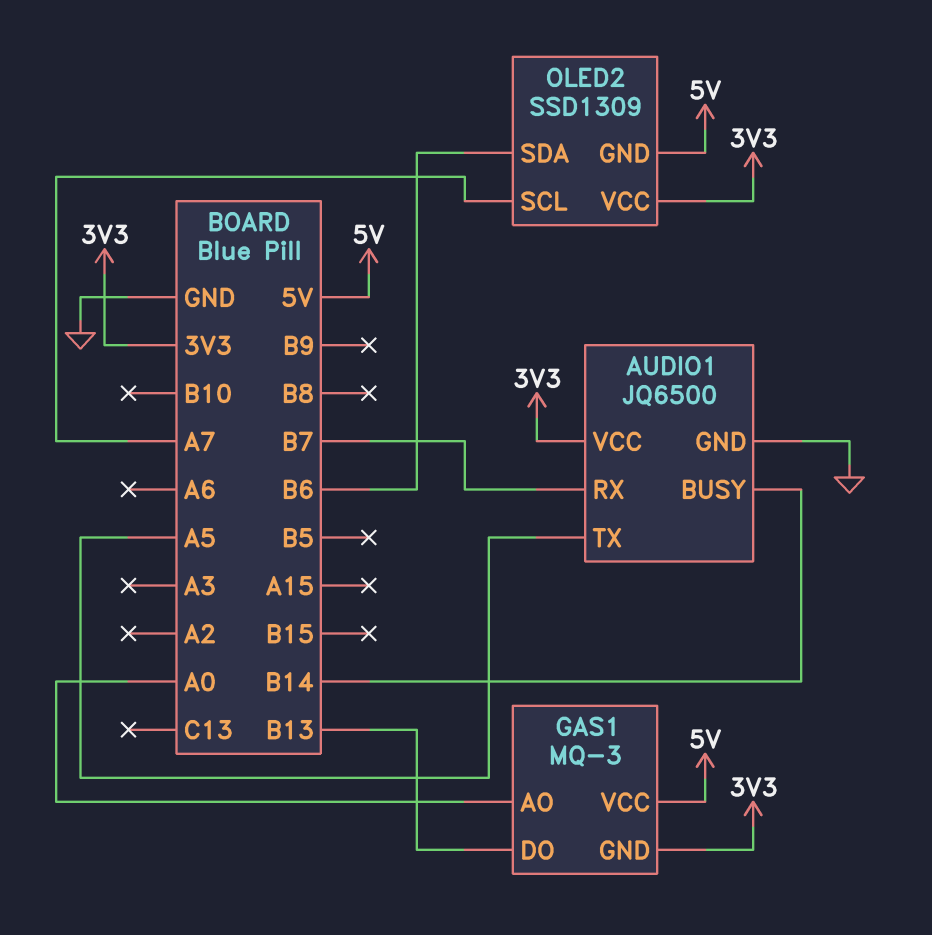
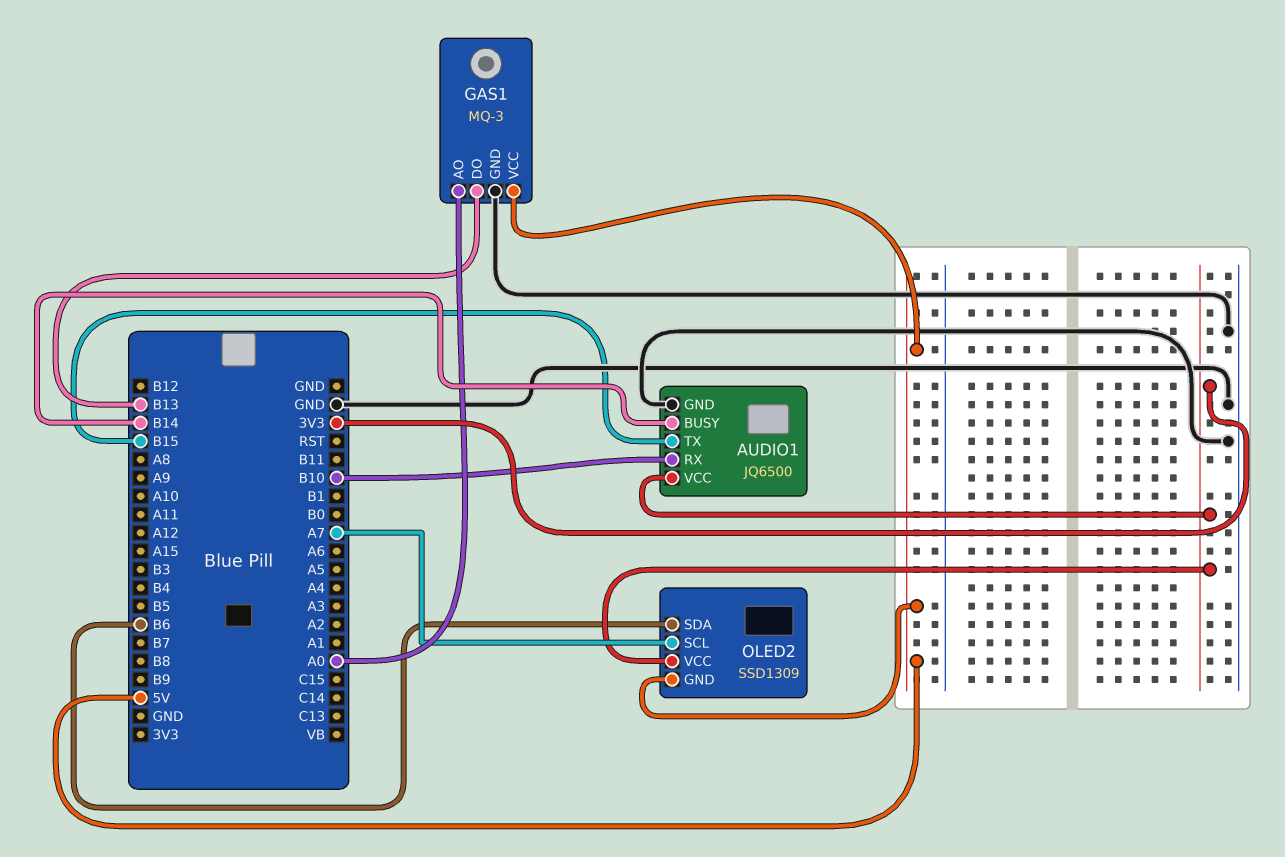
AUDIO1 pin RX: B7 -> B10
AUDIO1 pin TX: A5 -> B15
GAS1 pin GND: 3V3 -> GND

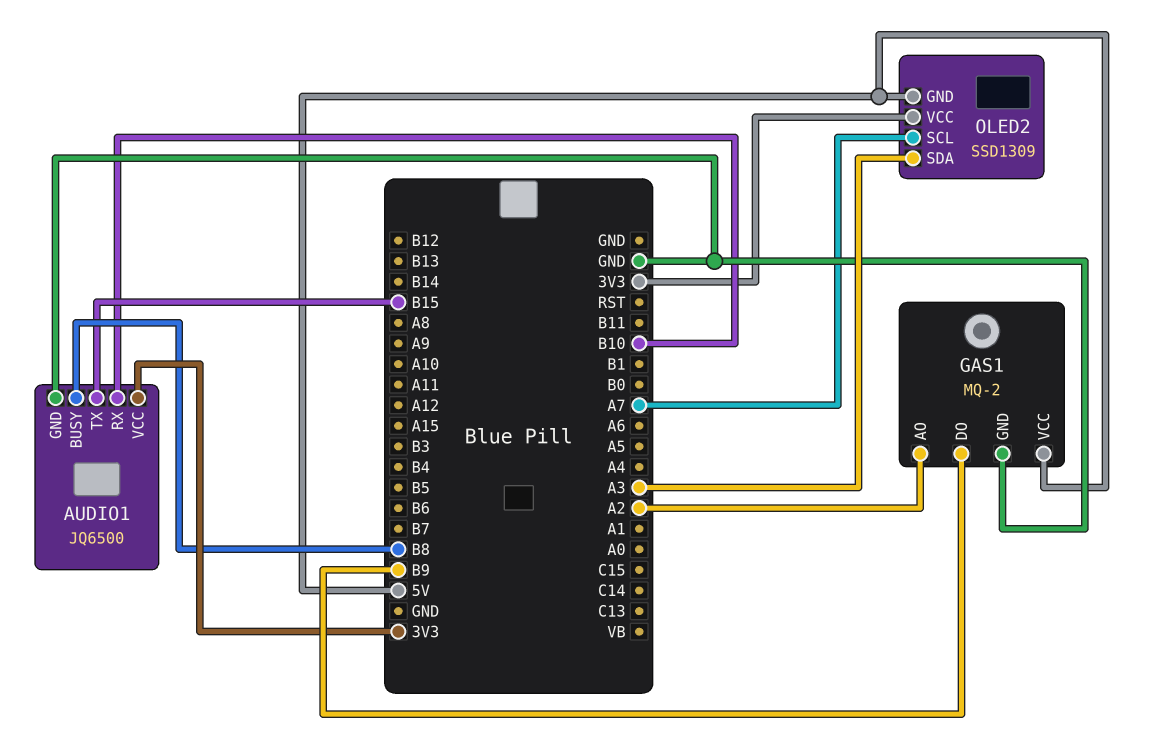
AUDIO1 pin BUSY: B14 -> B8
GAS1: MQ-3 -> MQ-2
GAS1 pin AO: A0 -> A2
GAS1 pin DO: B13 -> B9
OLED2 pin SDA: B6 -> A3

